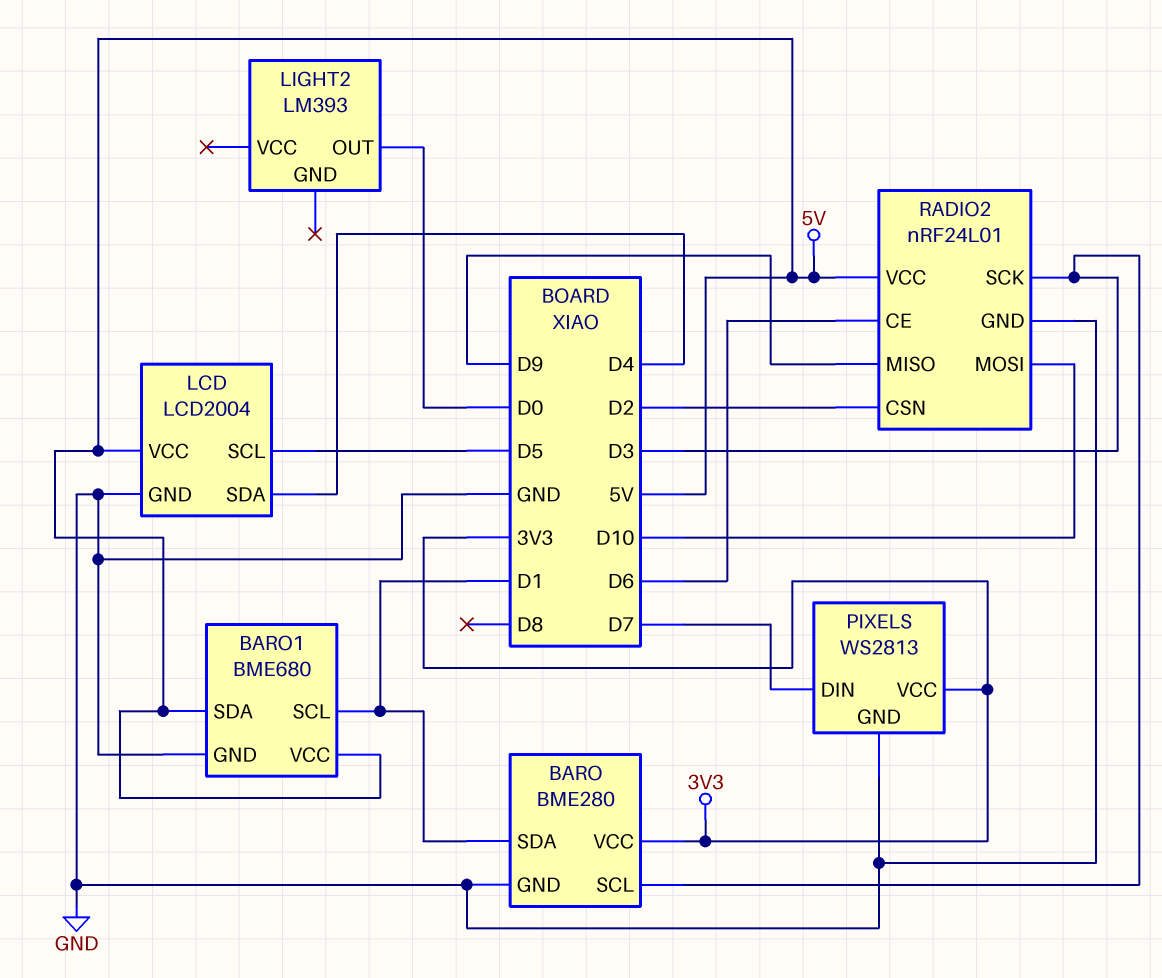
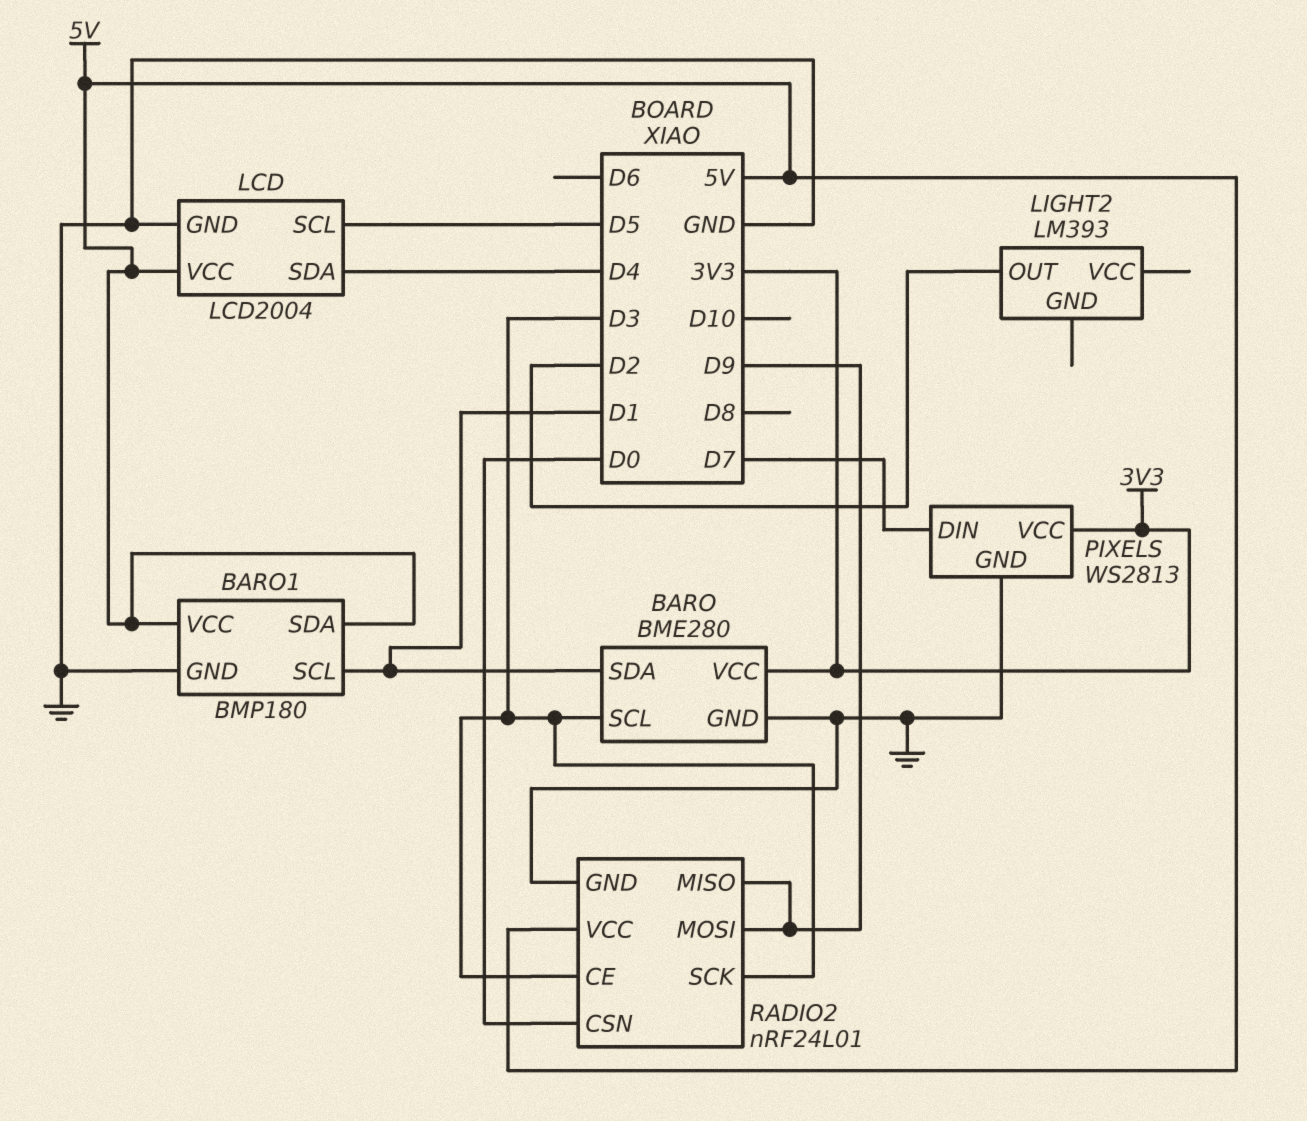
BARO1: BME680 -> BMP180
LIGHT2 pin OUT: D0 -> D2
RADIO2 pin CE: D6 -> D3
RADIO2 pin CSN: D2 -> D0
RADIO2 pin MOSI: D10 -> D9

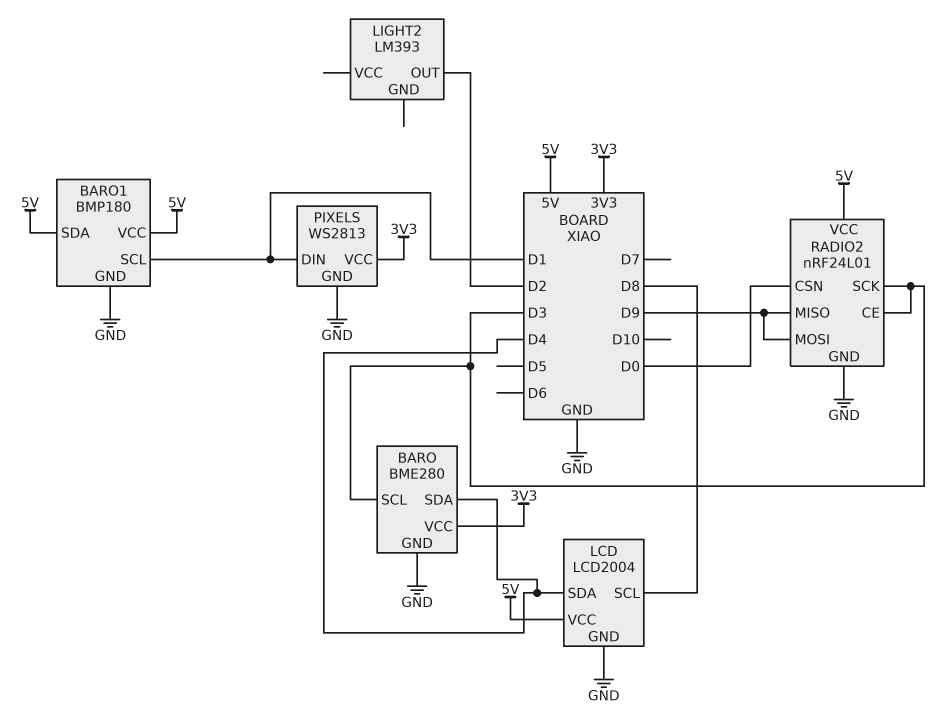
BARO pin SDA: D1 -> D4
LCD pin SCL: D5 -> D8
PIXELS pin DIN: D7 -> D1

